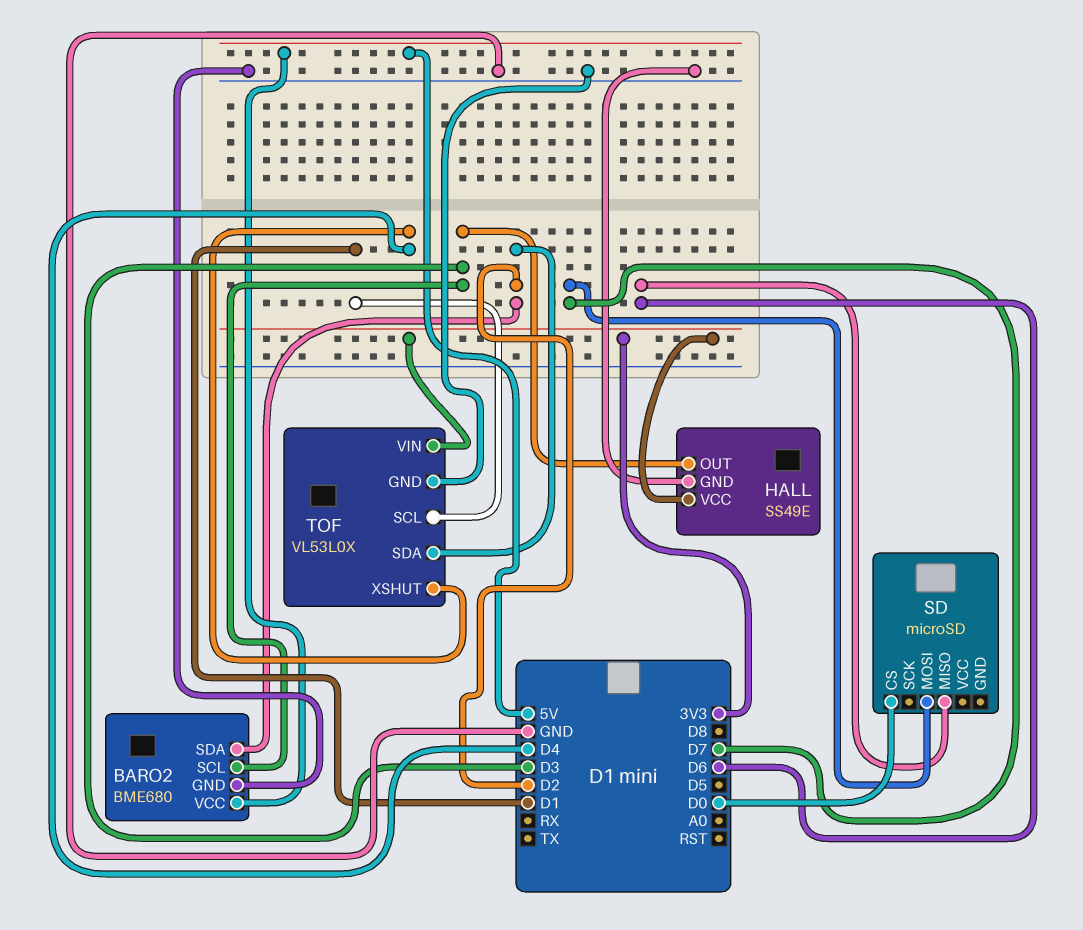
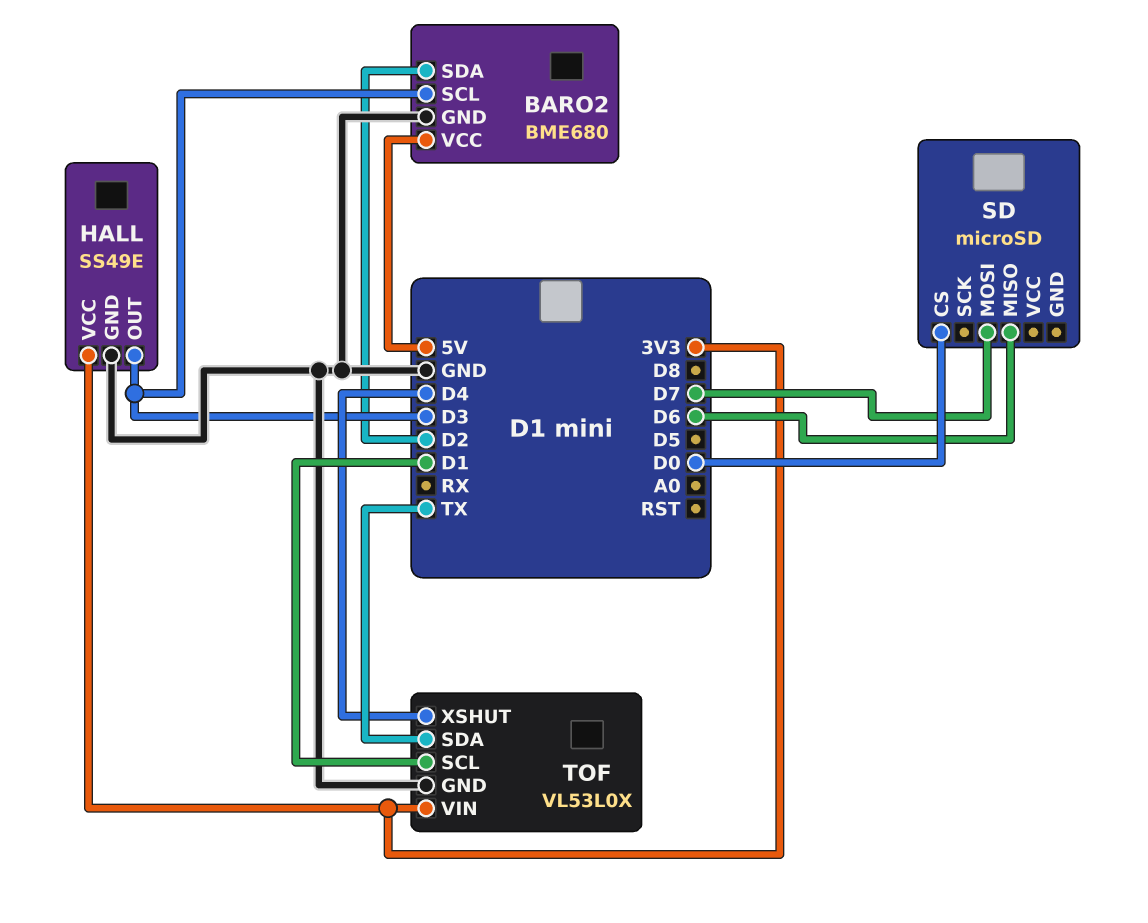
TOF pin SDA: D2 -> TX

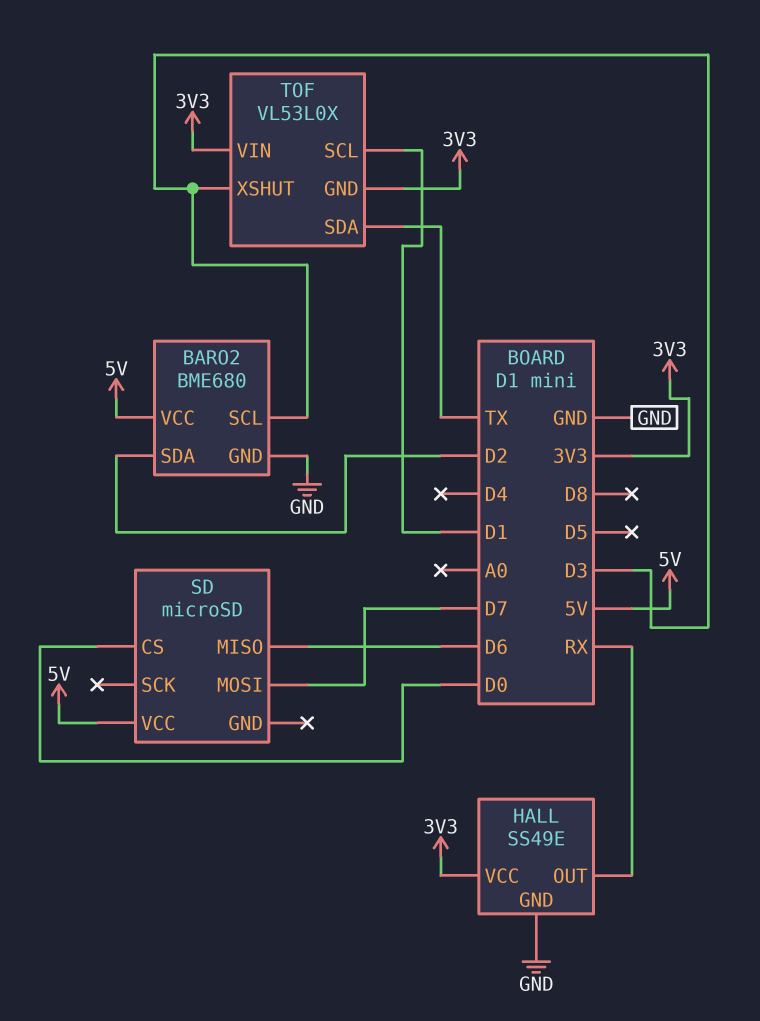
HALL pin OUT: D3 -> RX
SD pin VCC: none -> 5V
TOF pin GND: GND -> 3V3
TOF pin XSHUT: D4 -> D3

